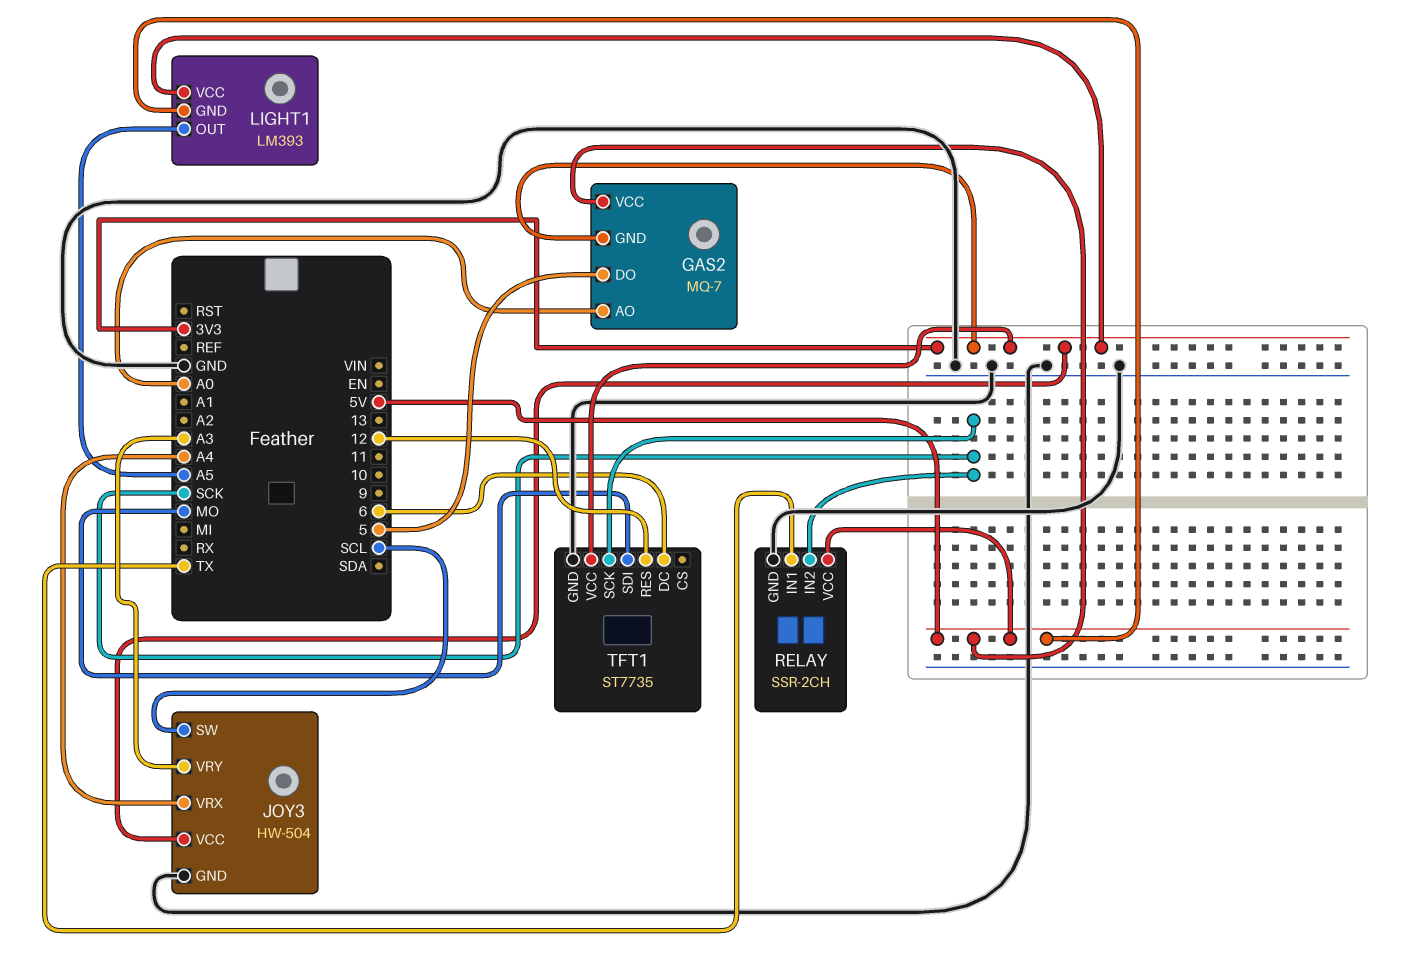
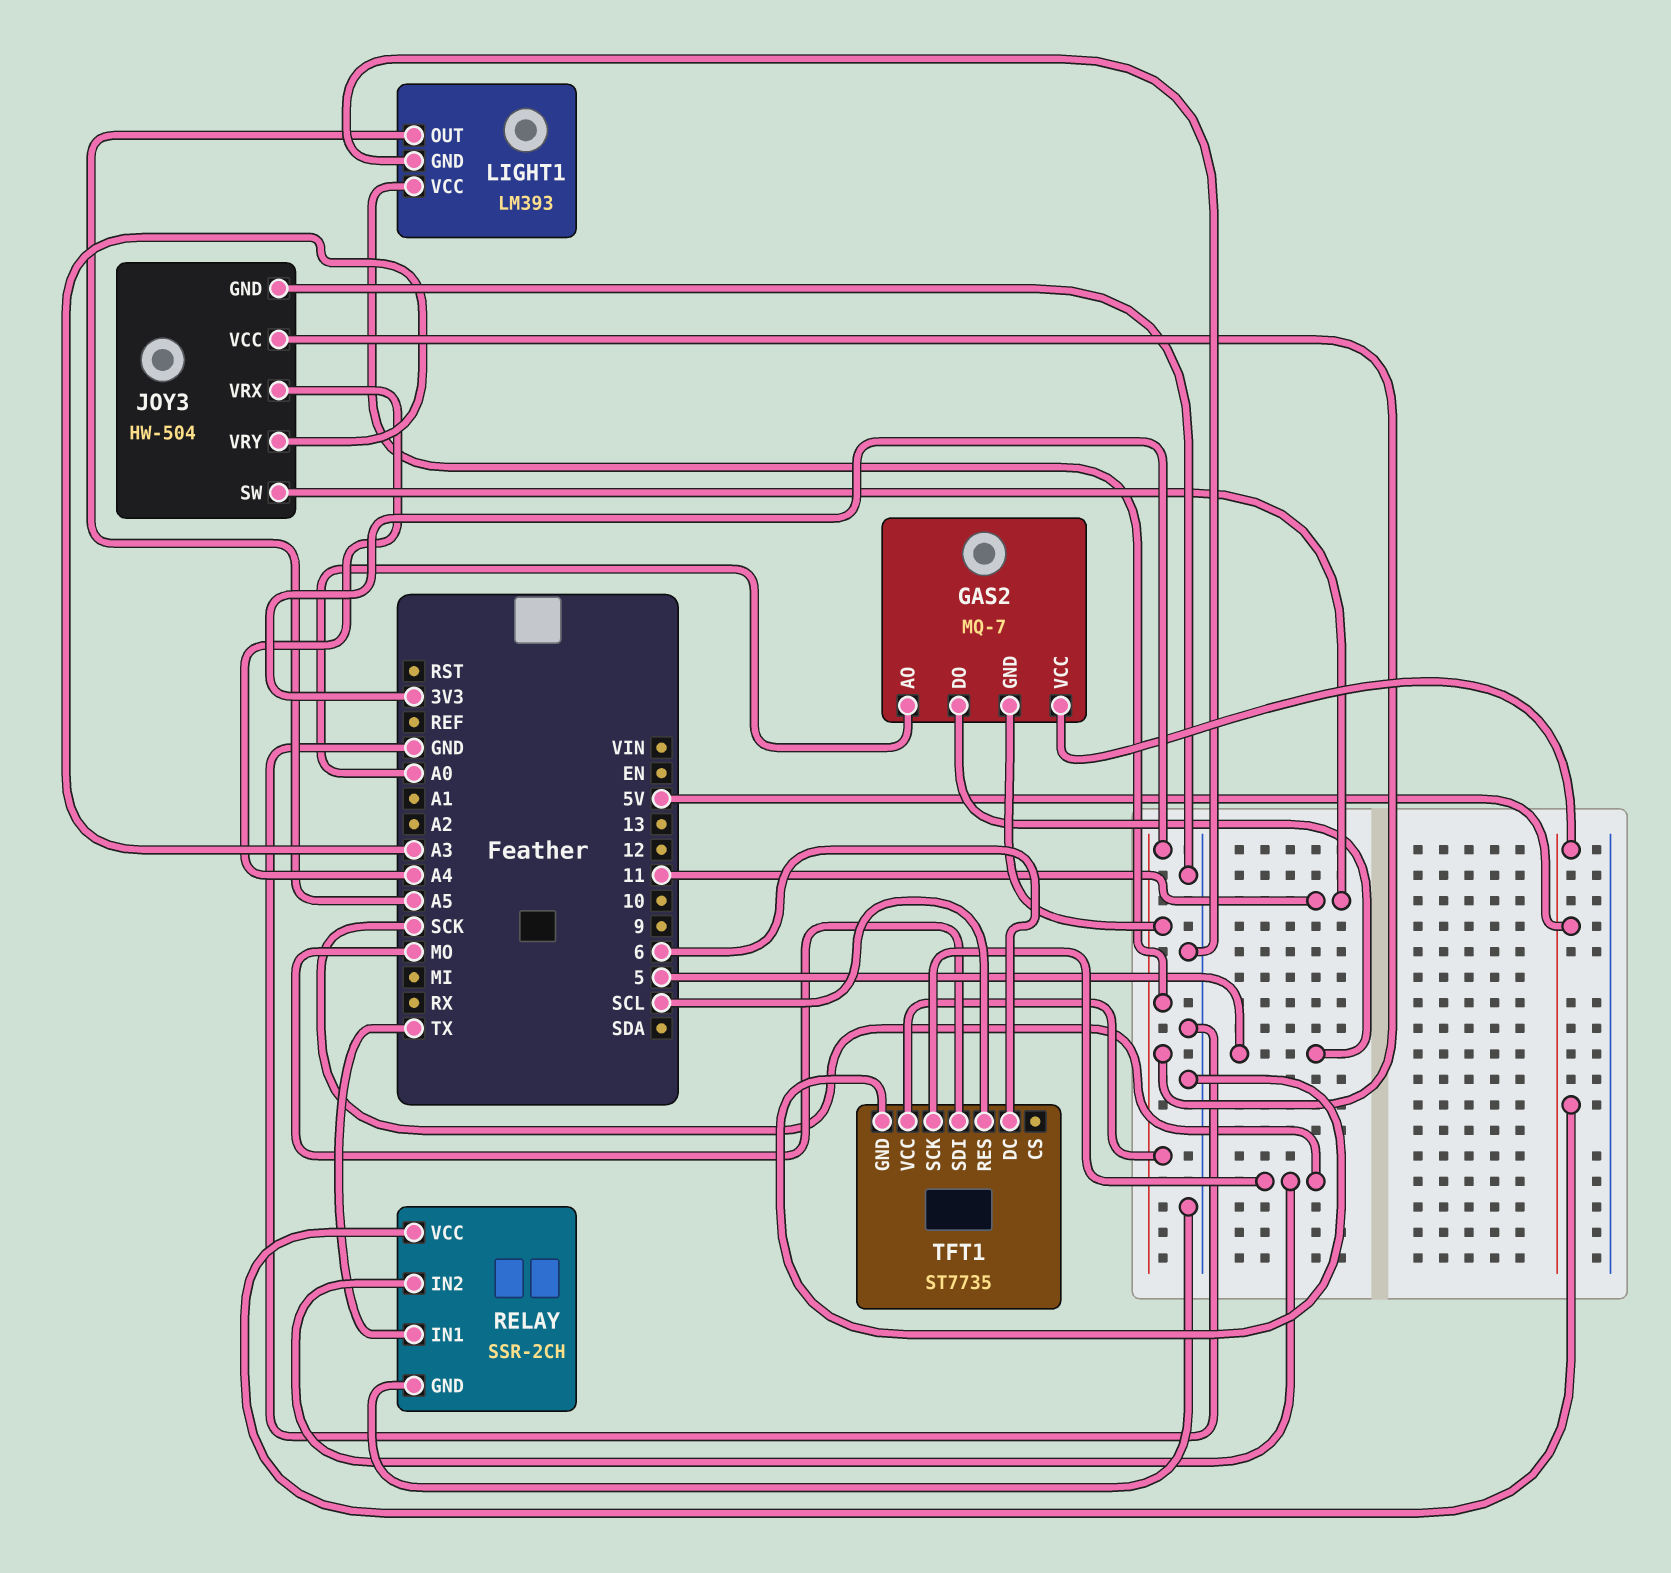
JOY3 pin SW: SCL -> 11
LIGHT1 pin GND: 5V -> GND
TFT1 pin RES: 12 -> SCL

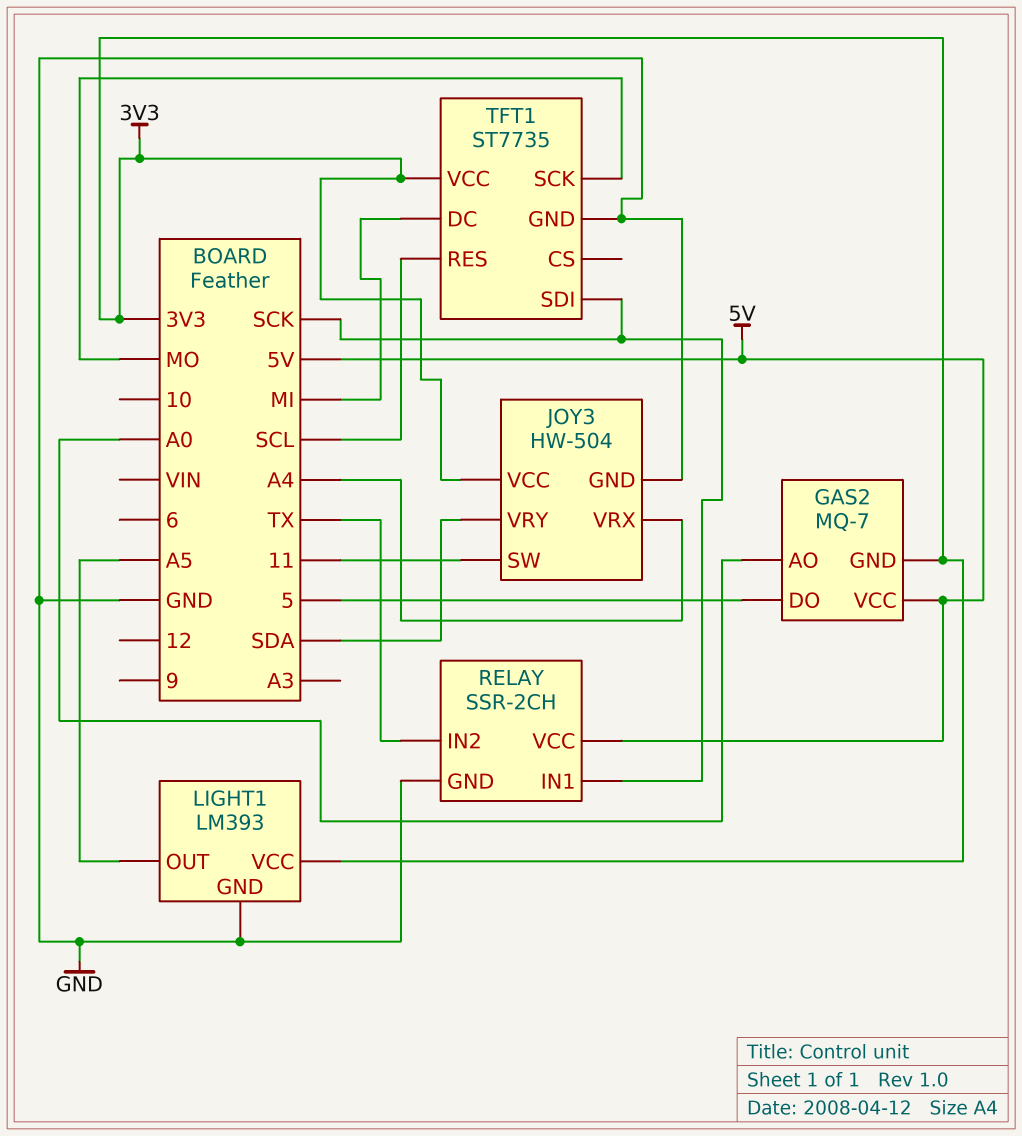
JOY3 pin VRY: A3 -> SDA
RELAY pin IN1: TX -> SCK
RELAY pin IN2: SCK -> TX
TFT1 pin DC: 6 -> MI
TFT1 pin SCK: SCK -> MO
TFT1 pin SDI: MO -> SCK

